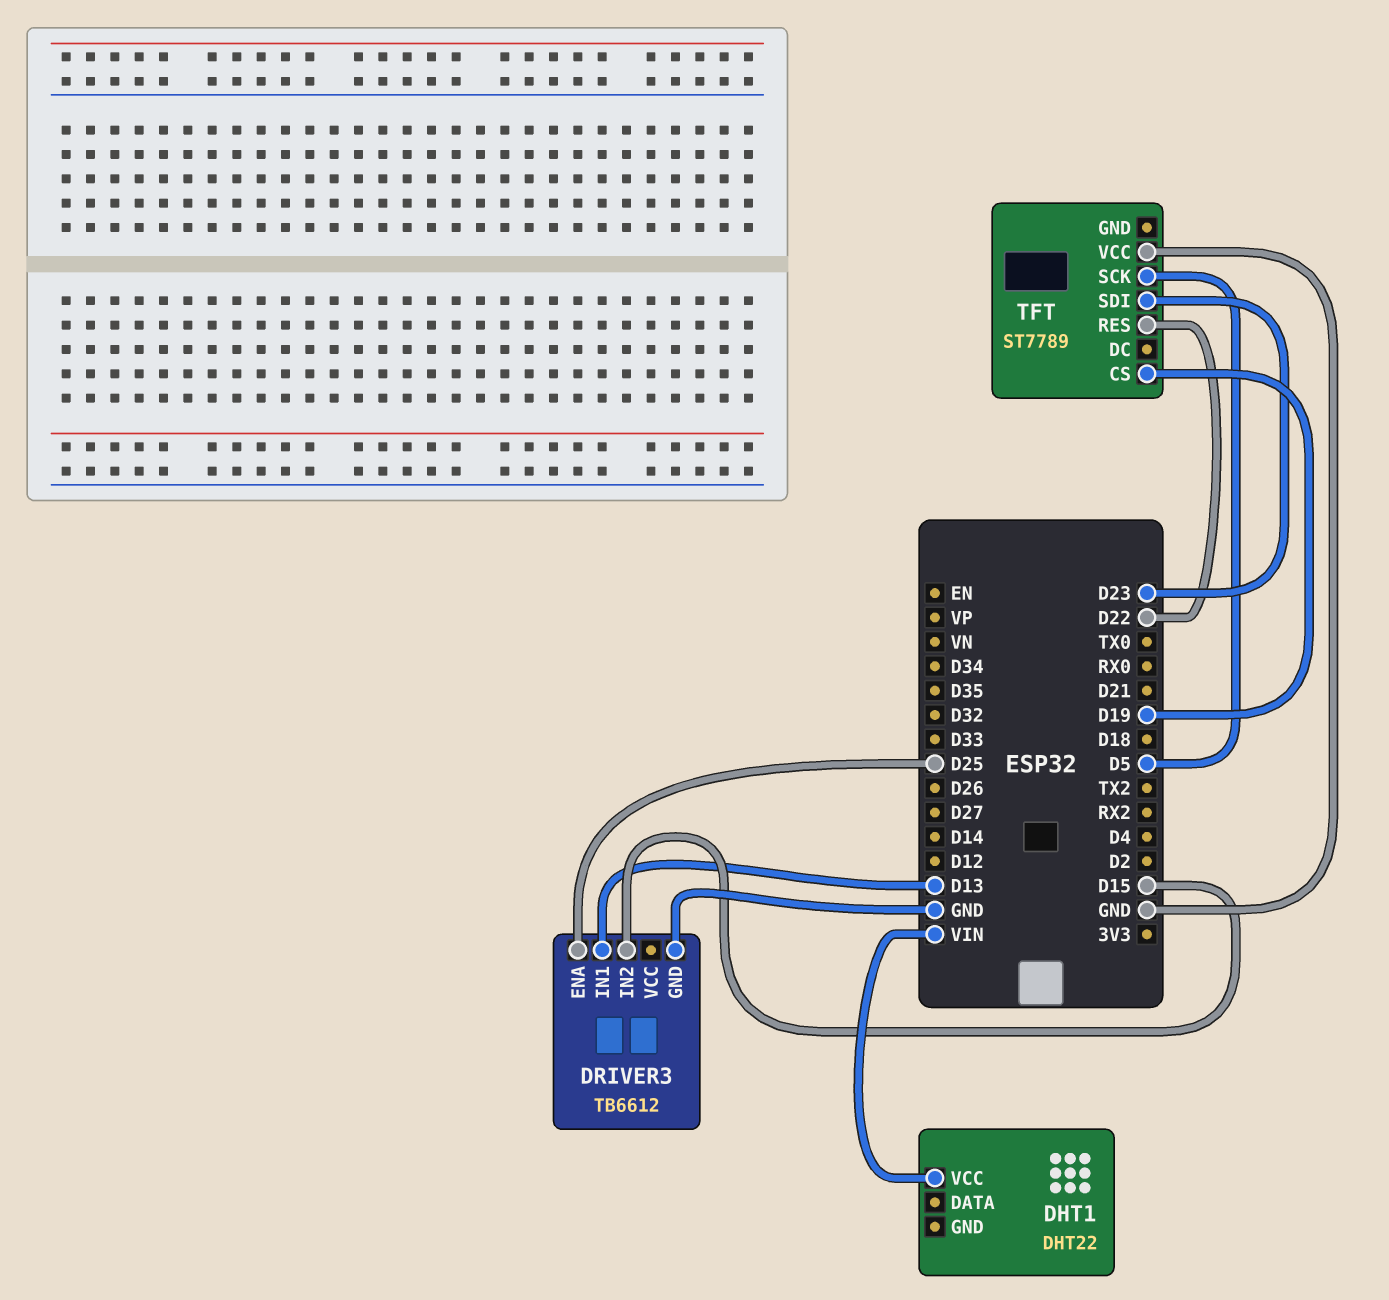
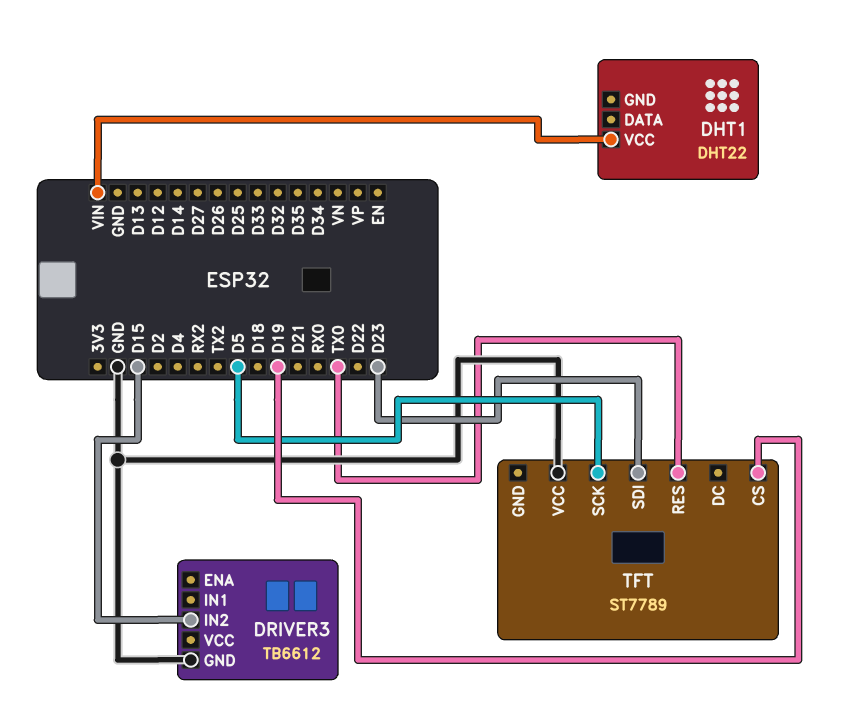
DRIVER3 pin ENA: D25 -> none
DRIVER3 pin IN1: D13 -> none
TFT pin RES: D22 -> TX0

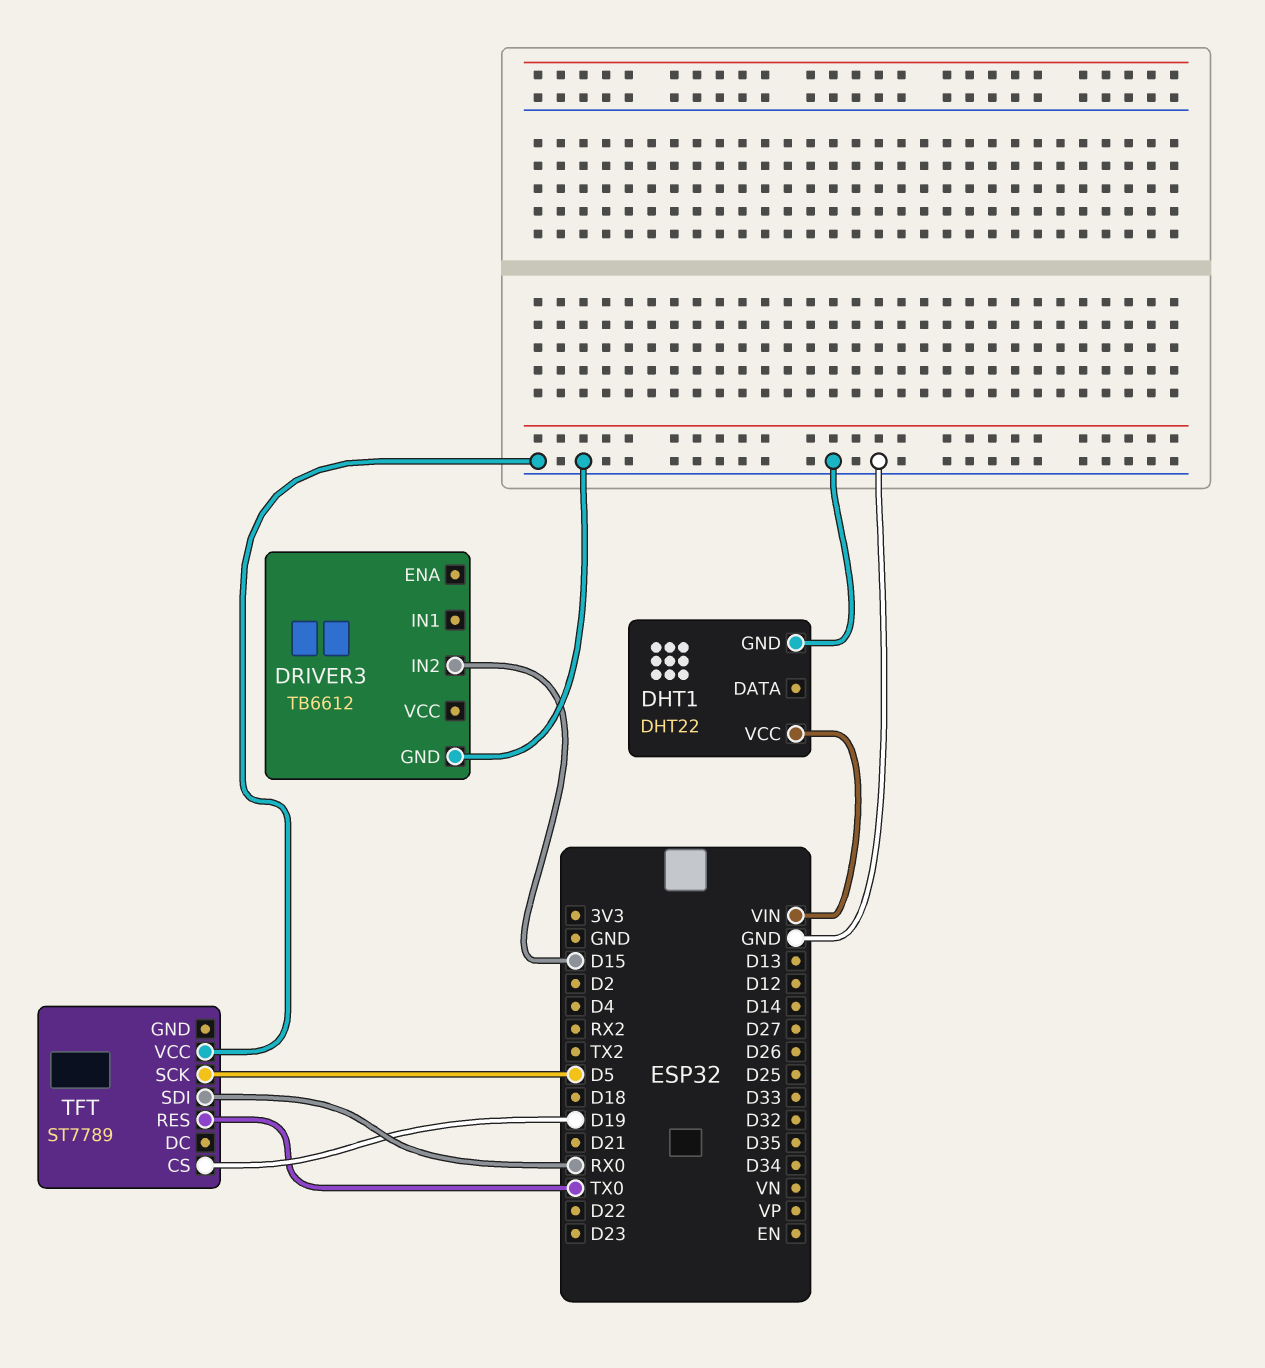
DHT1 pin GND: none -> GND
TFT pin SDI: D23 -> RX0

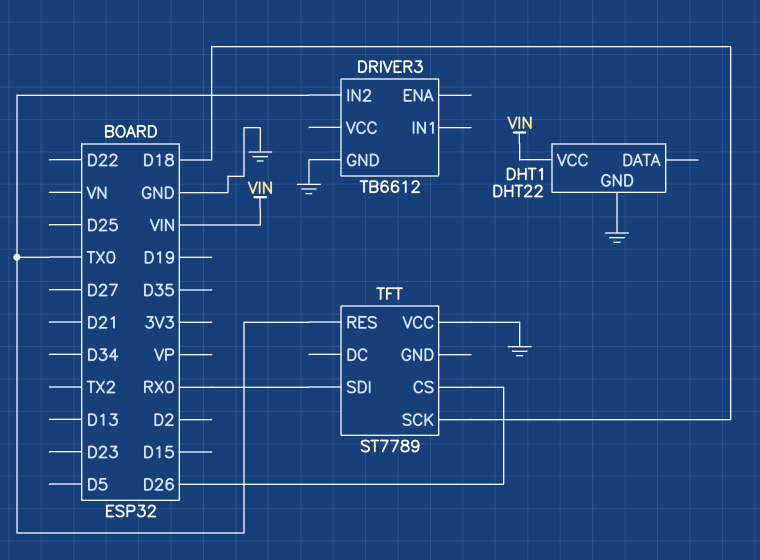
DRIVER3 pin IN2: D15 -> TX0
TFT pin CS: D19 -> D26
TFT pin SCK: D5 -> D18

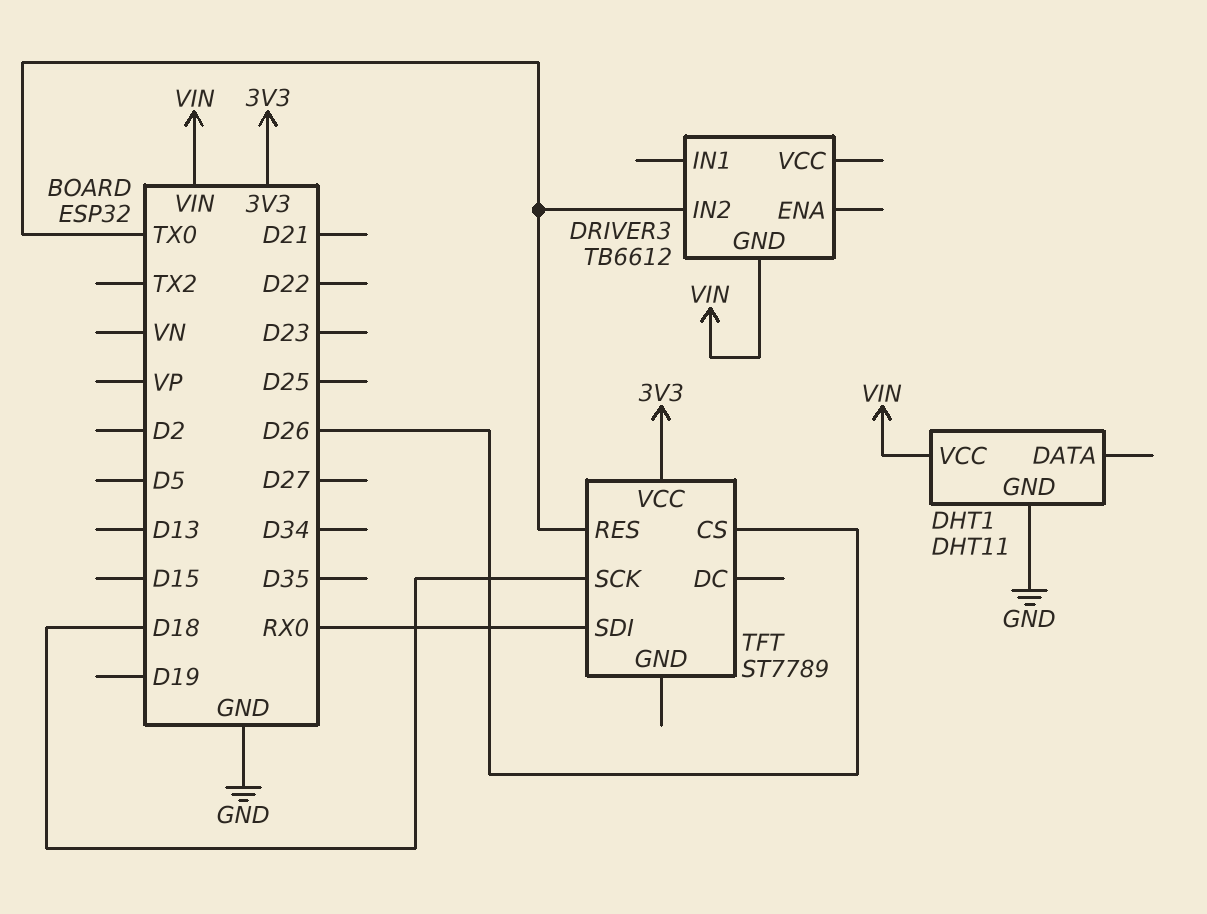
DHT1: DHT22 -> DHT11
DRIVER3 pin GND: GND -> VIN
TFT pin VCC: GND -> 3V3

